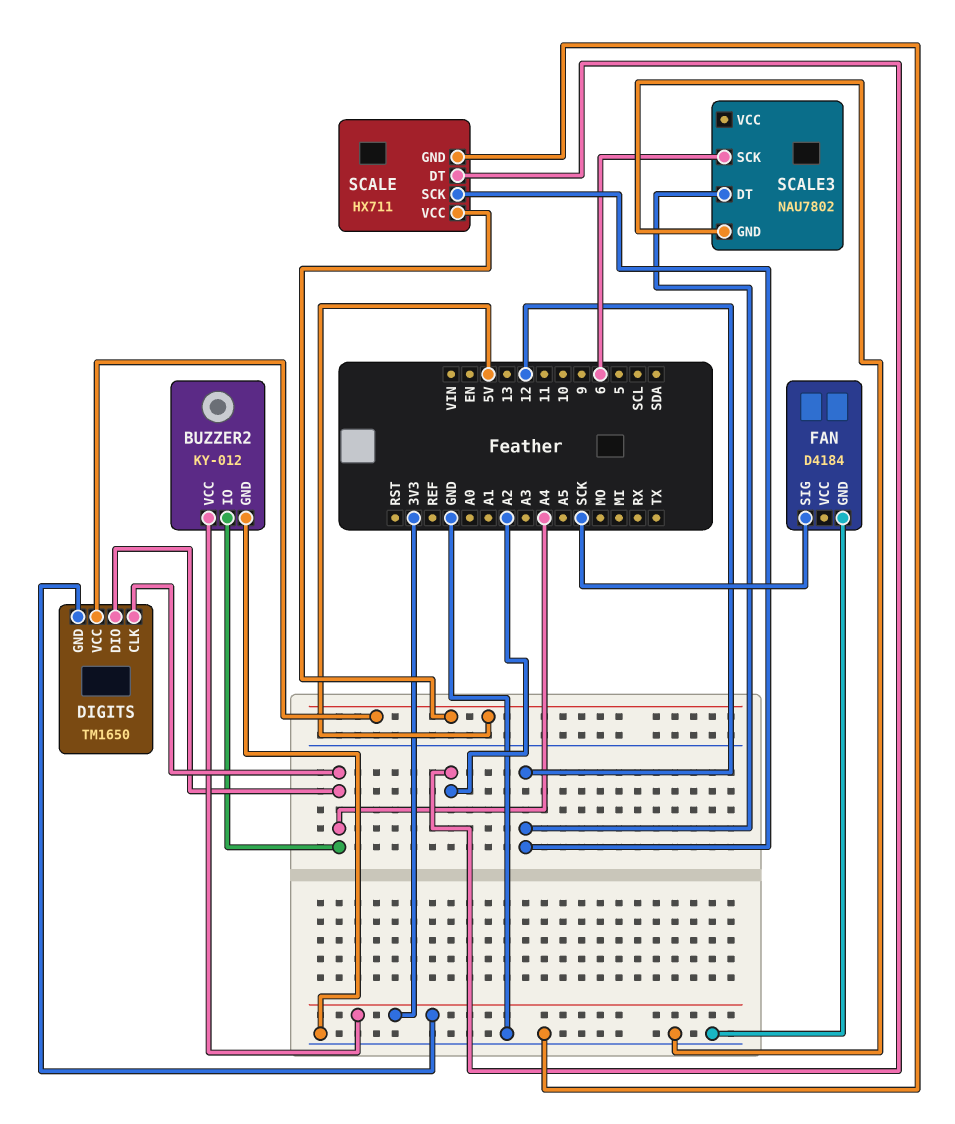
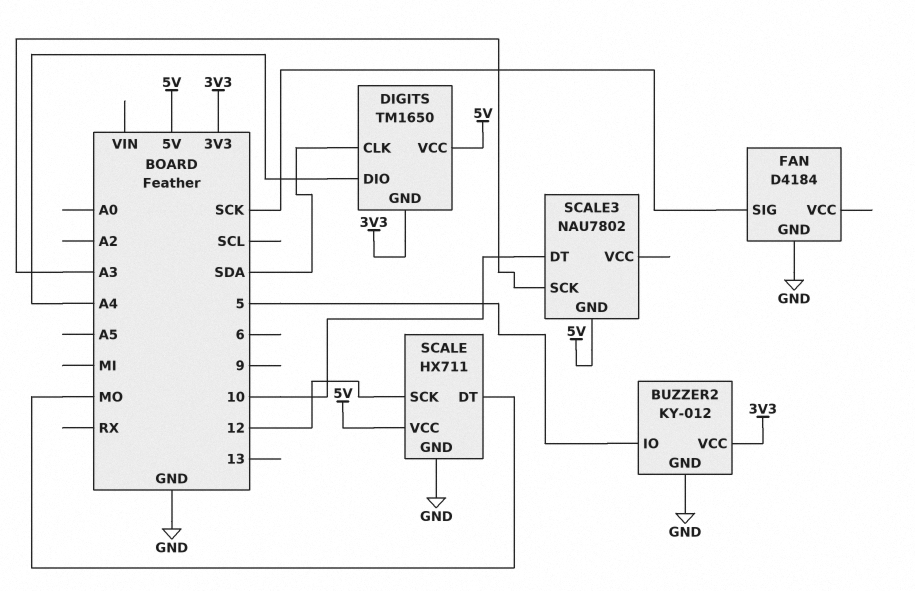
BUZZER2 pin IO: A4 -> 5
DIGITS pin CLK: A4 -> SDA
SCALE pin DT: A2 -> MO
SCALE3 pin DT: 12 -> 10
SCALE3 pin GND: GND -> 5V
SCALE3 pin SCK: 6 -> A3

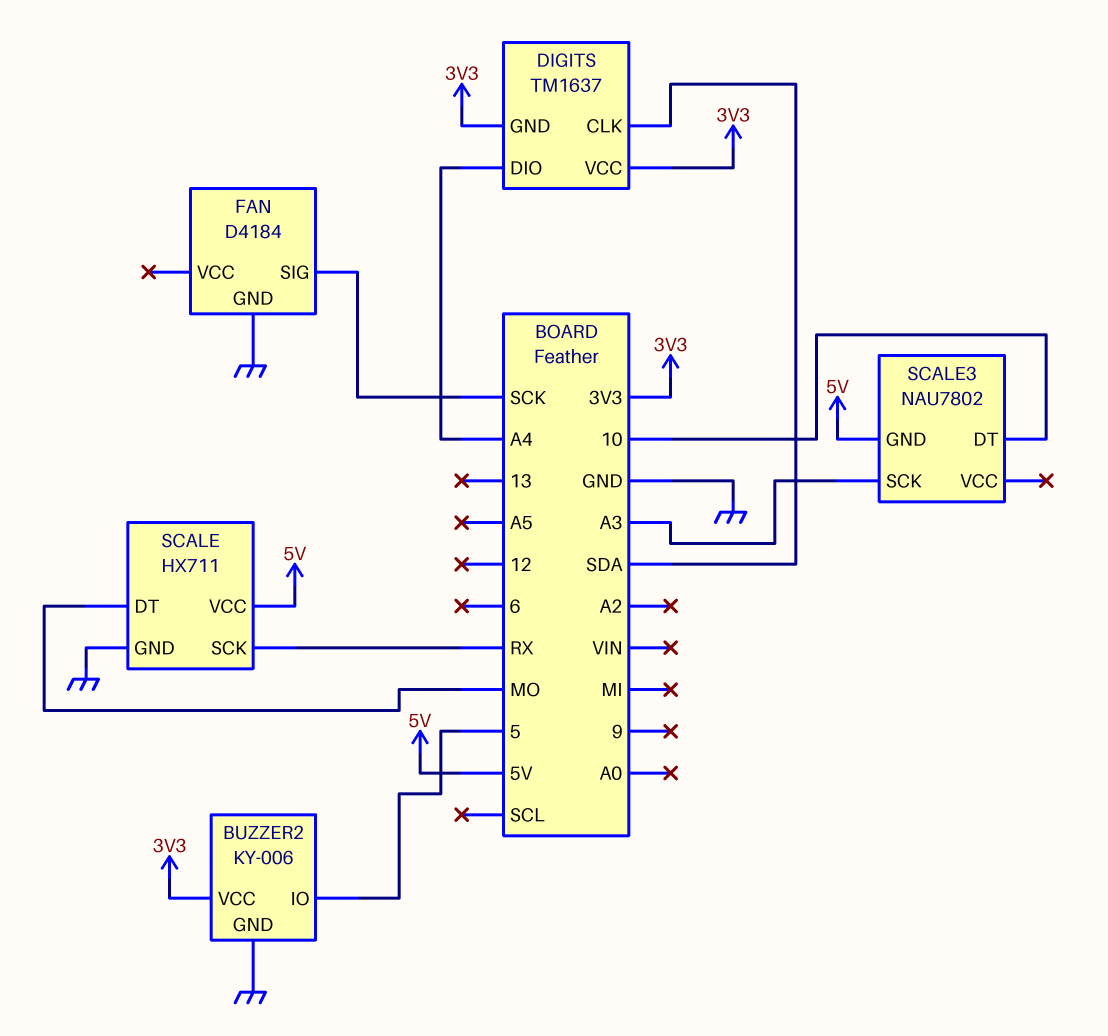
BUZZER2: KY-012 -> KY-006
DIGITS: TM1650 -> TM1637
DIGITS pin VCC: 5V -> 3V3
SCALE pin SCK: 12 -> RX

